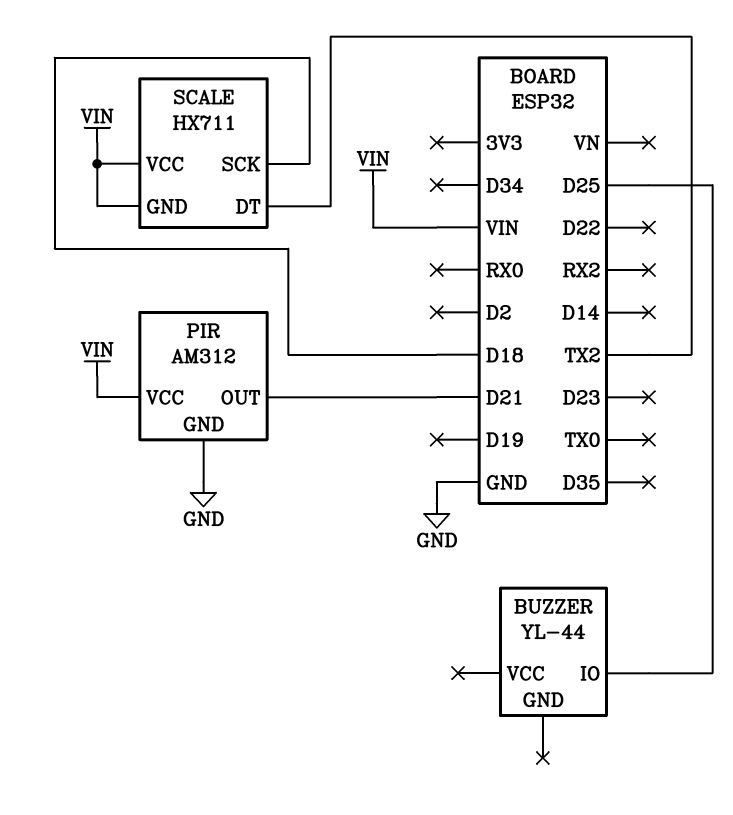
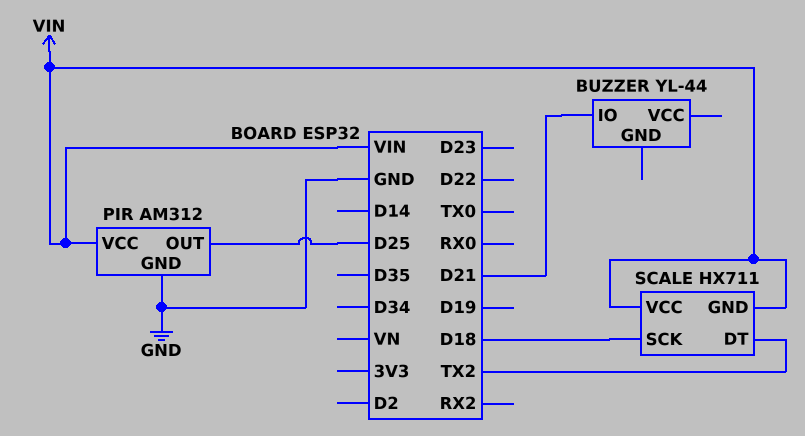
BUZZER pin IO: D25 -> D21
PIR pin OUT: D21 -> D25

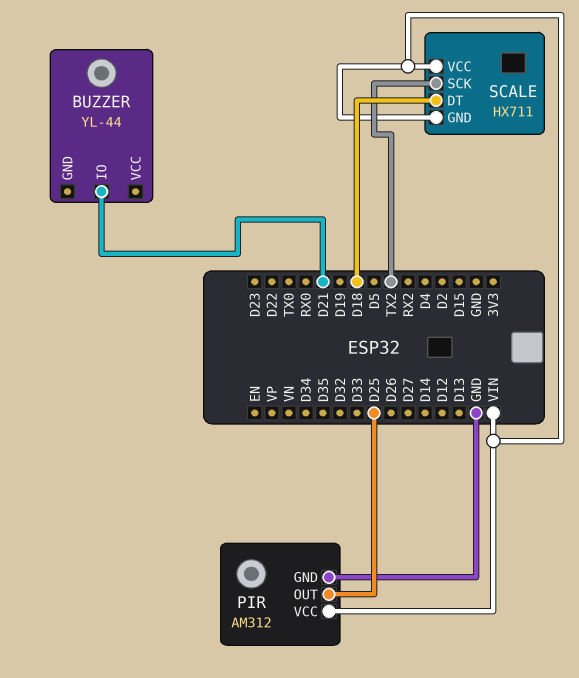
SCALE pin DT: TX2 -> D18
SCALE pin SCK: D18 -> TX2

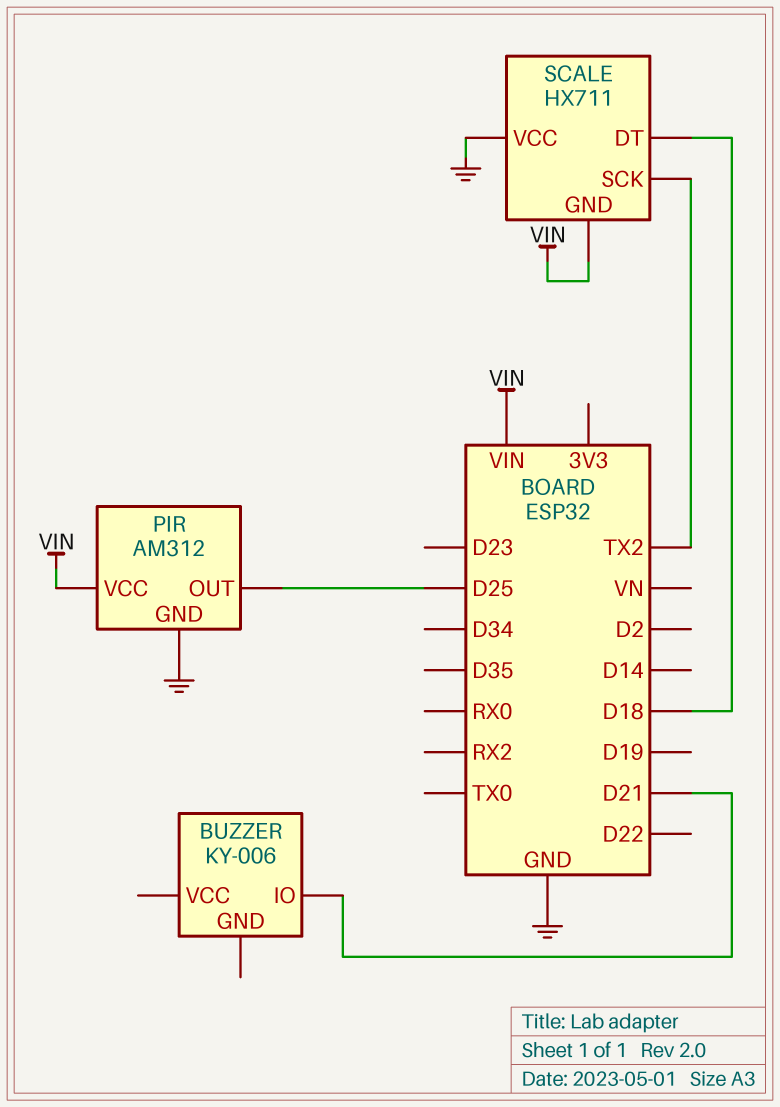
BUZZER: YL-44 -> KY-006
SCALE pin VCC: VIN -> GND

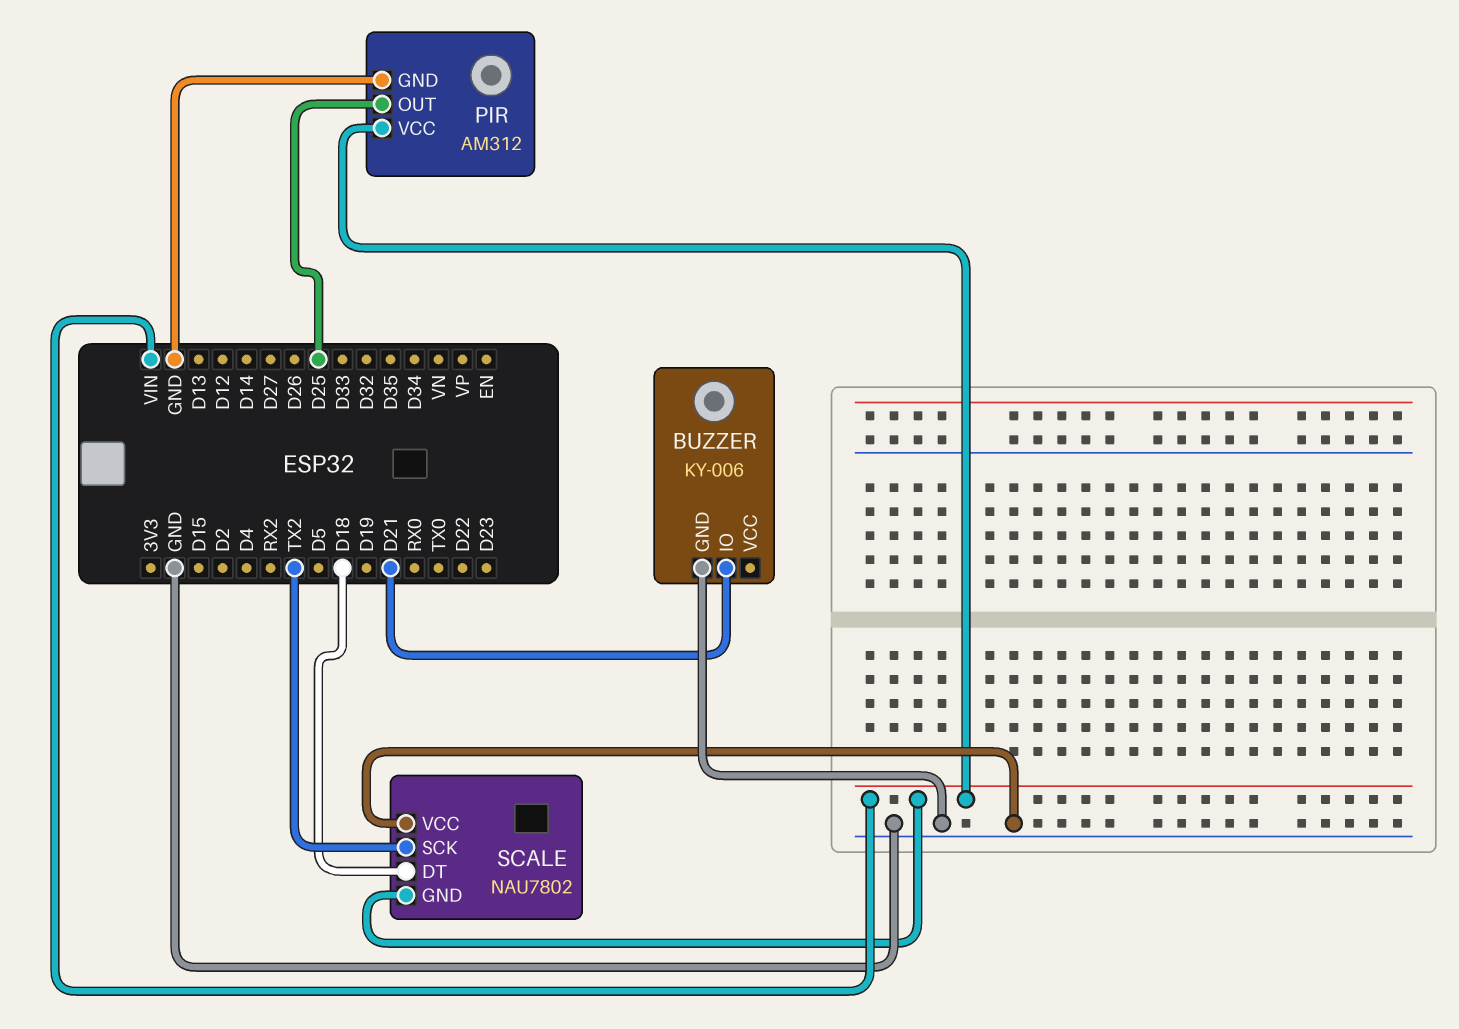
BUZZER pin GND: none -> GND
SCALE: HX711 -> NAU7802

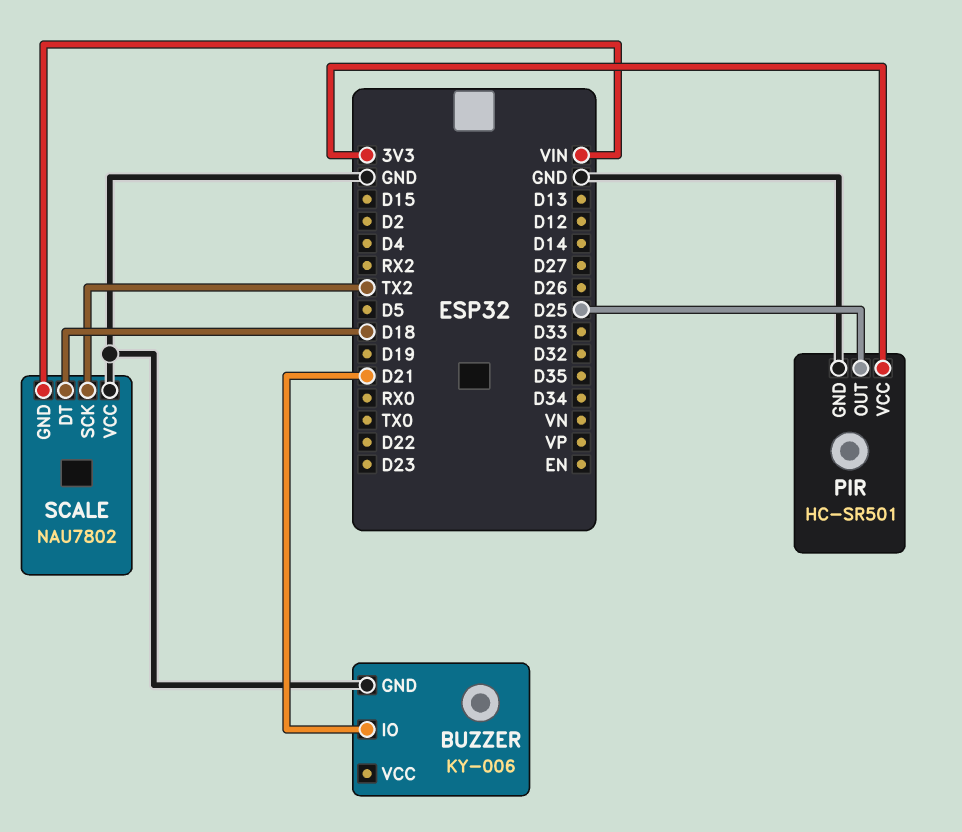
PIR: AM312 -> HC-SR501
PIR pin VCC: VIN -> 3V3

